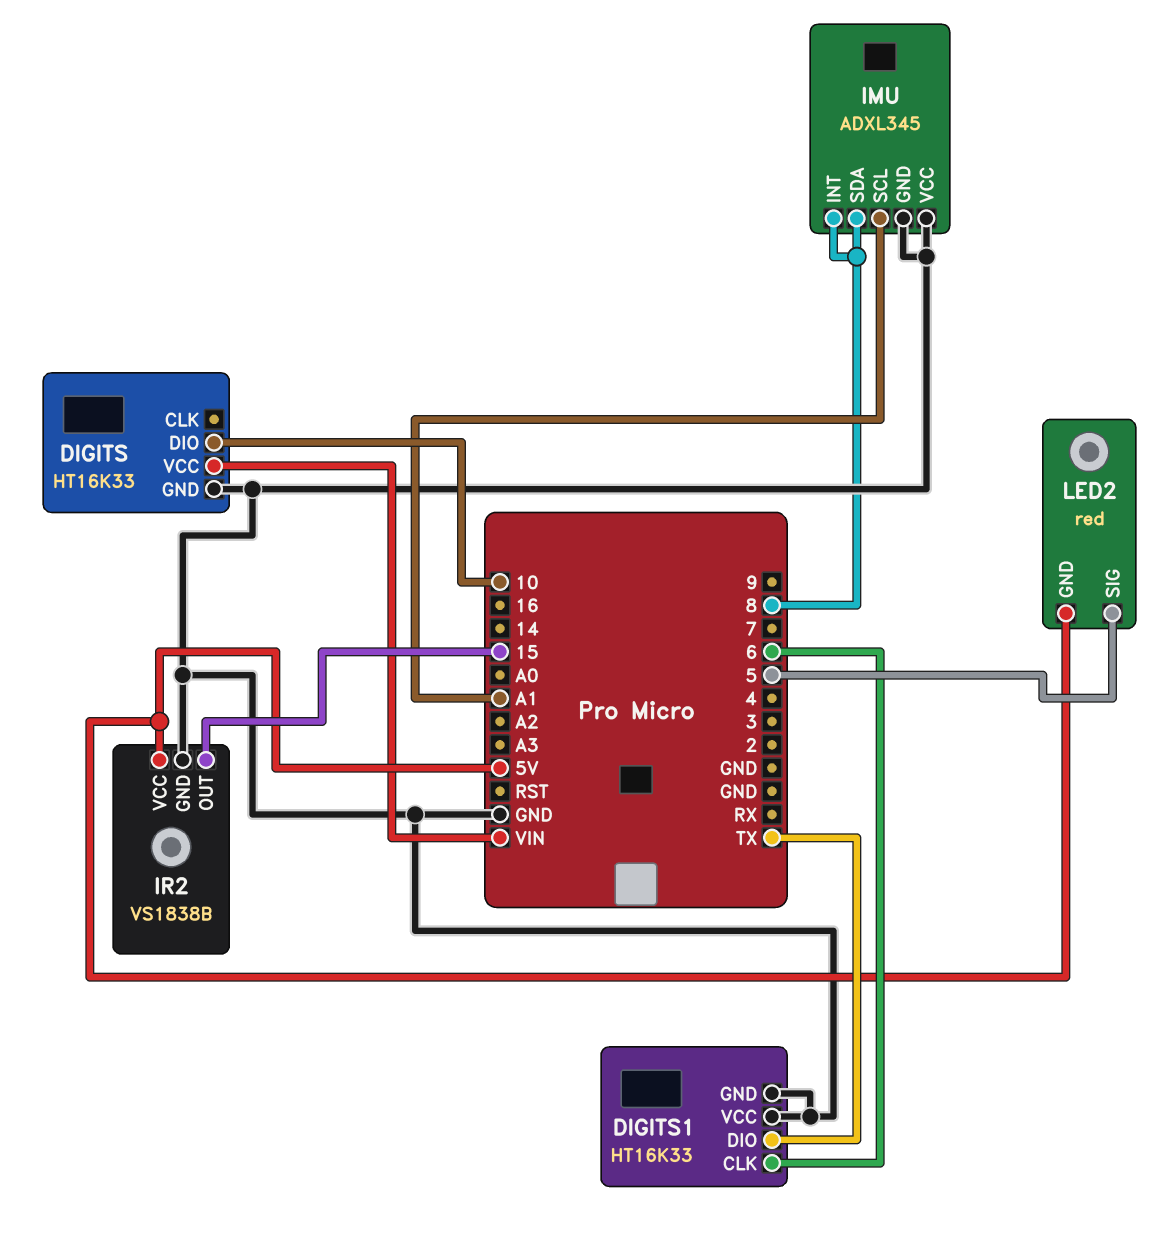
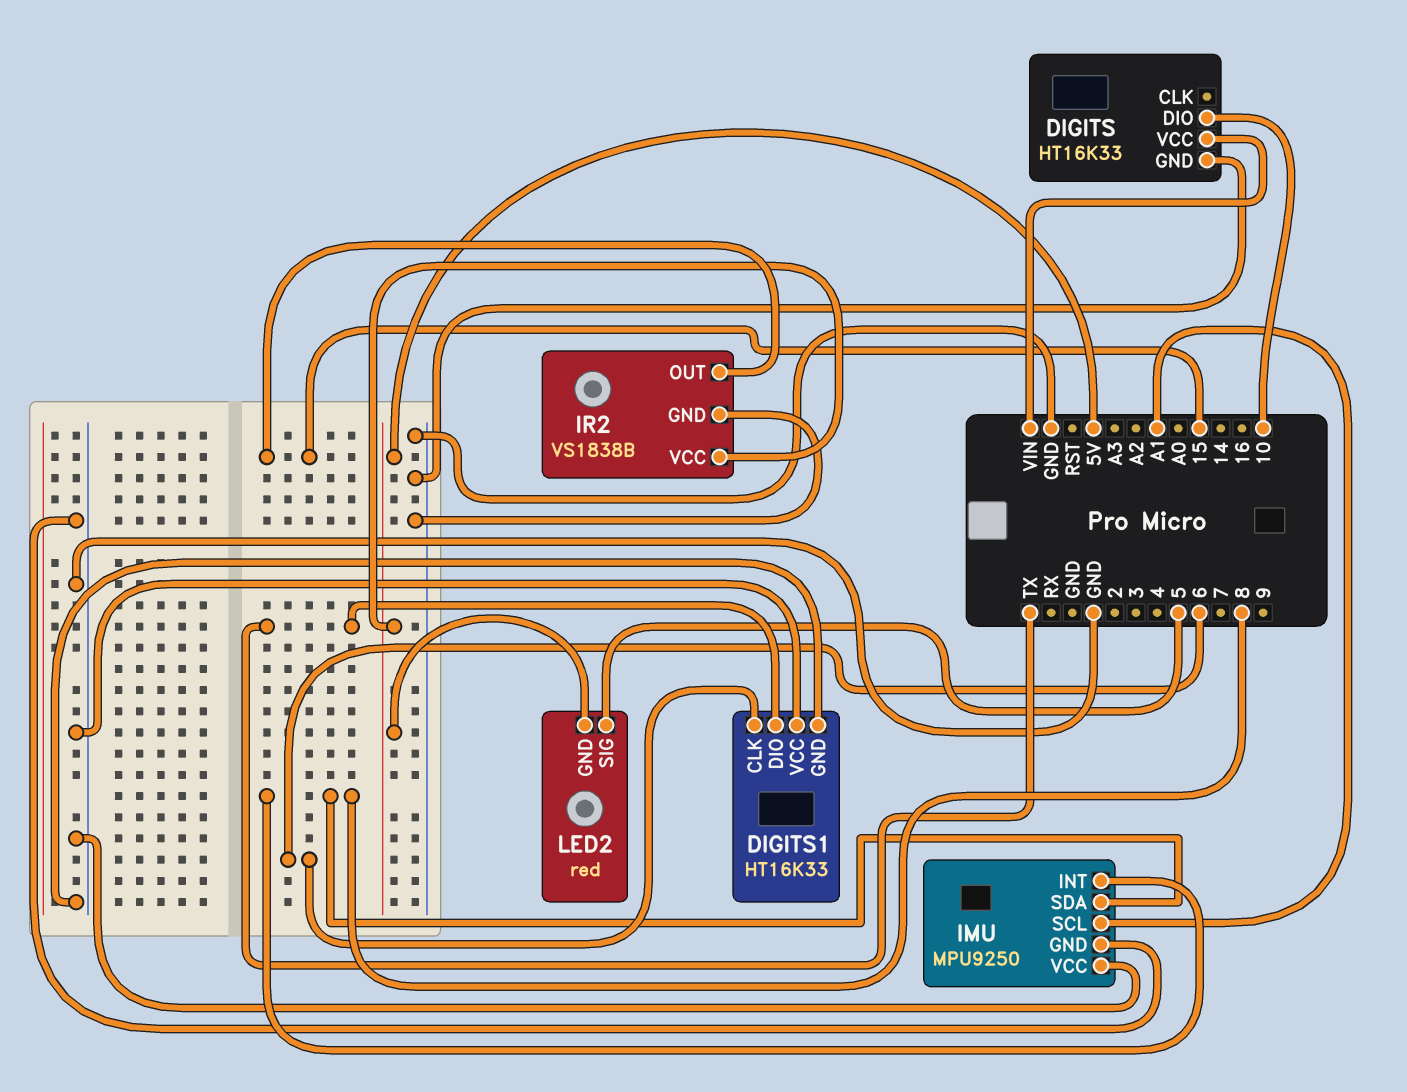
IMU: ADXL345 -> MPU9250

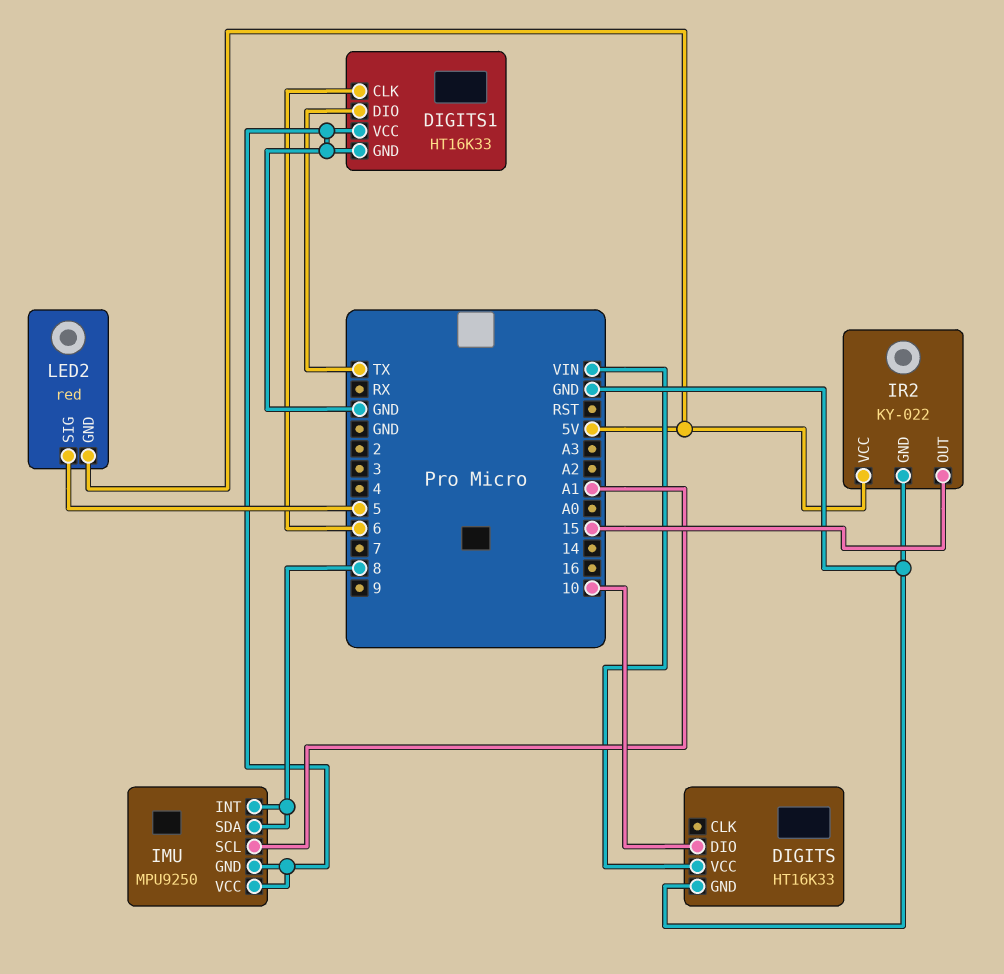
IR2: VS1838B -> KY-022

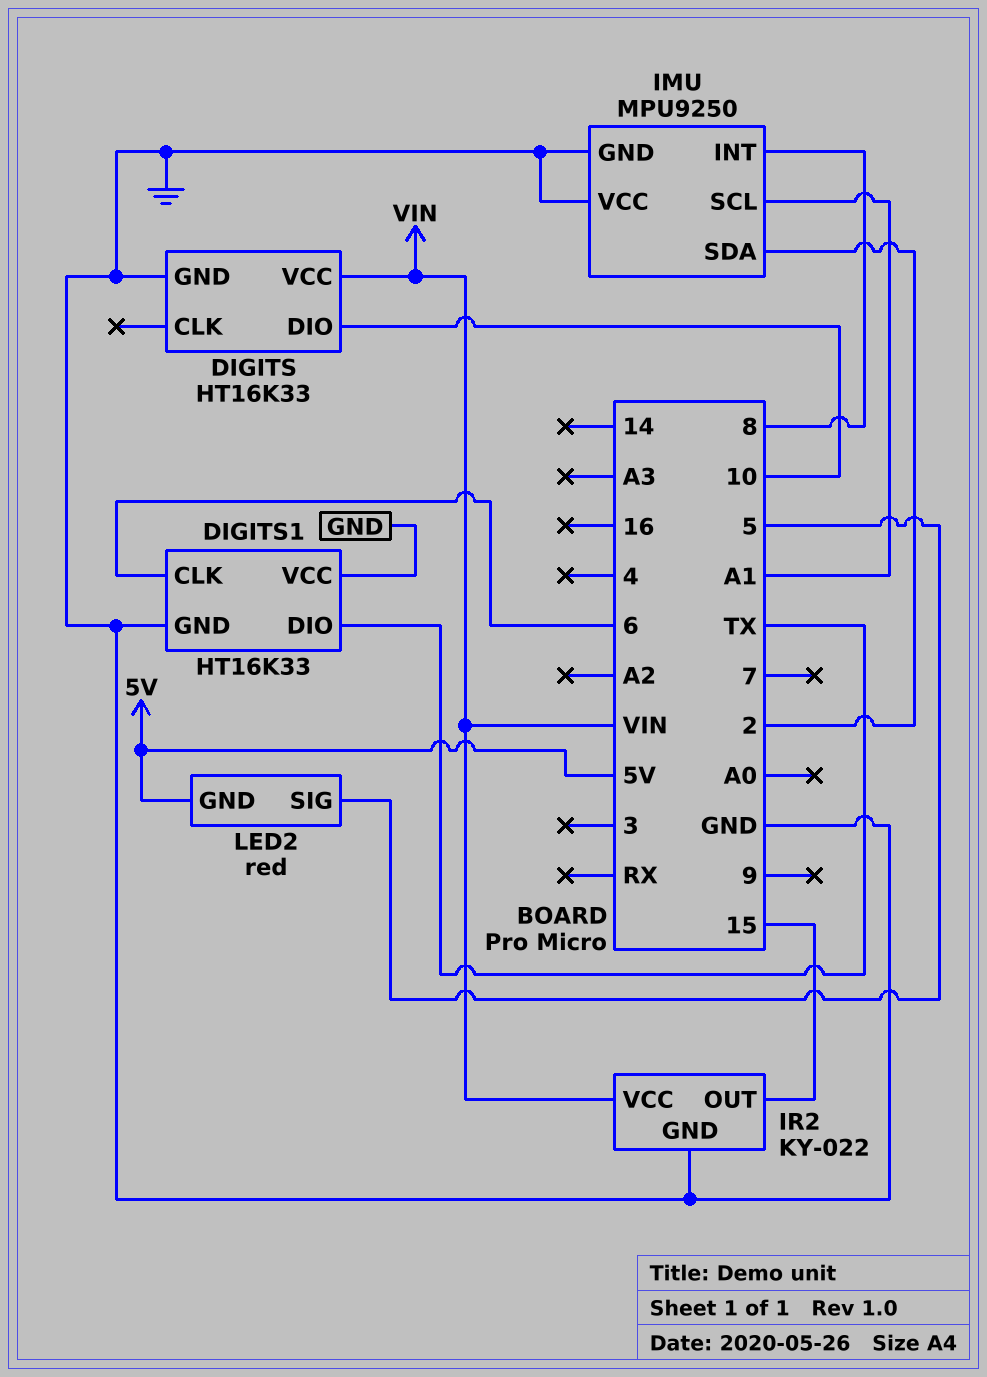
IMU pin SDA: 8 -> 2
IR2 pin VCC: 5V -> VIN

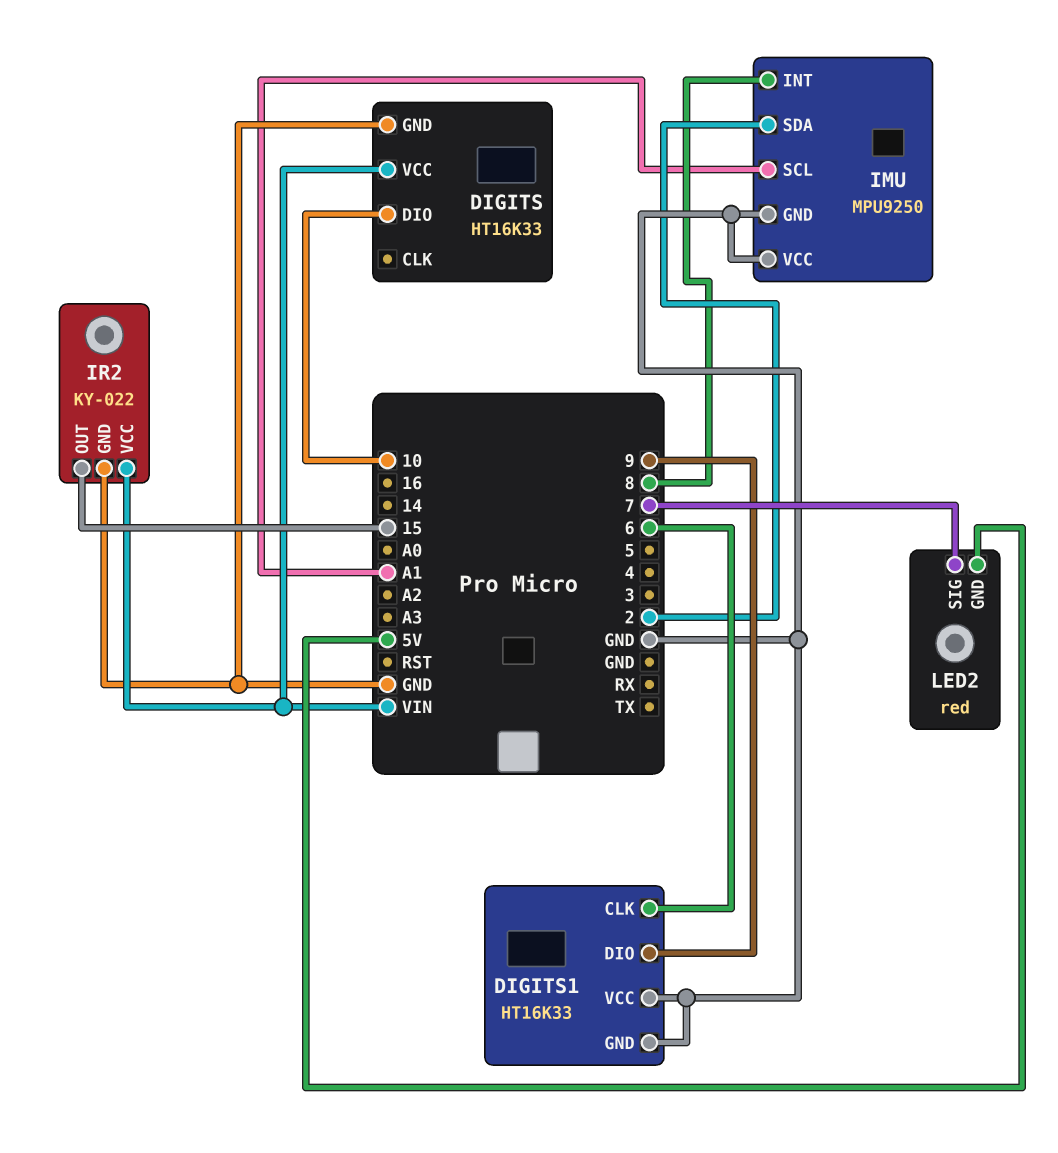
DIGITS1 pin DIO: TX -> 9
LED2 pin SIG: 5 -> 7

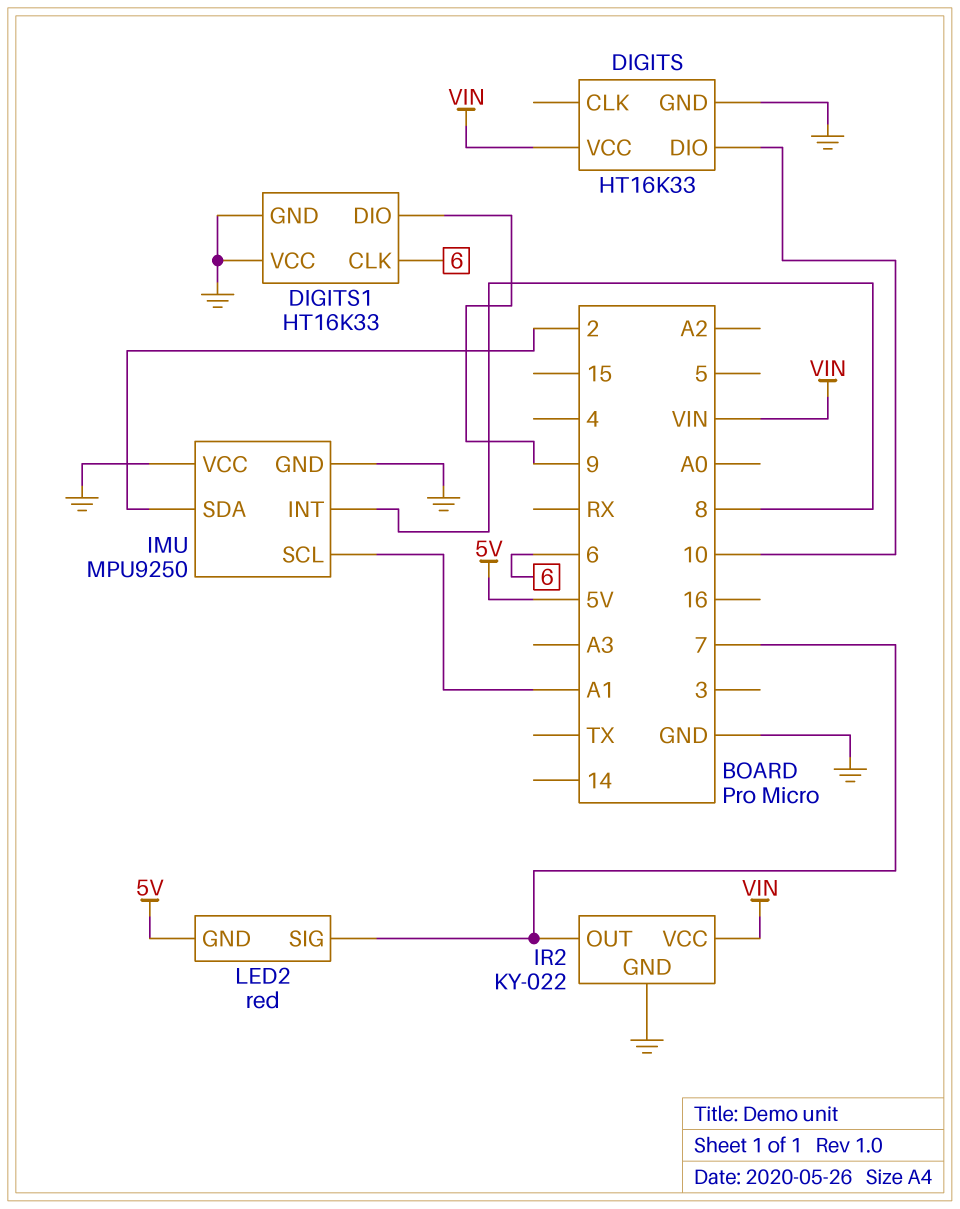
IR2 pin OUT: 15 -> 7

